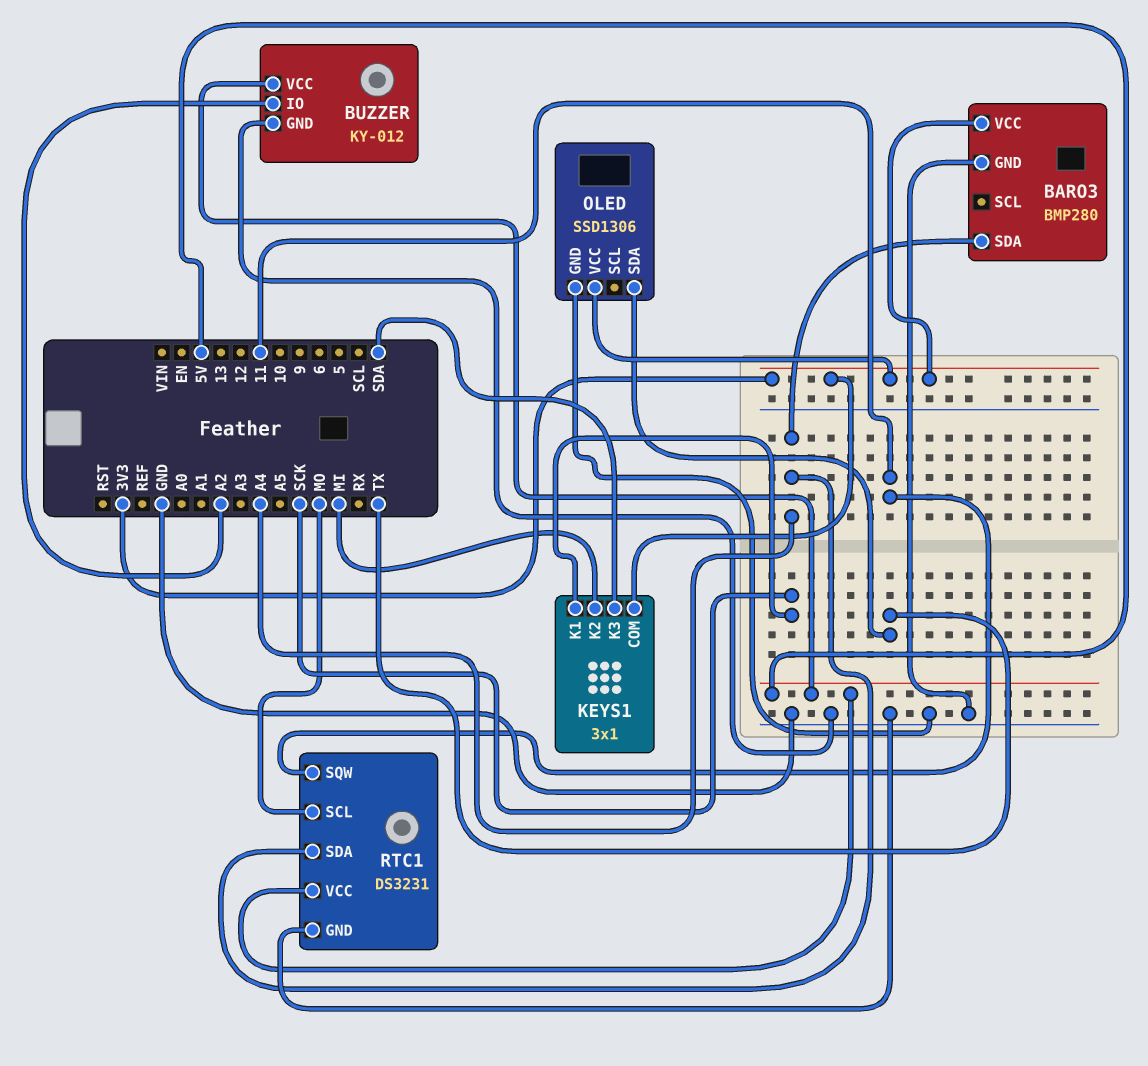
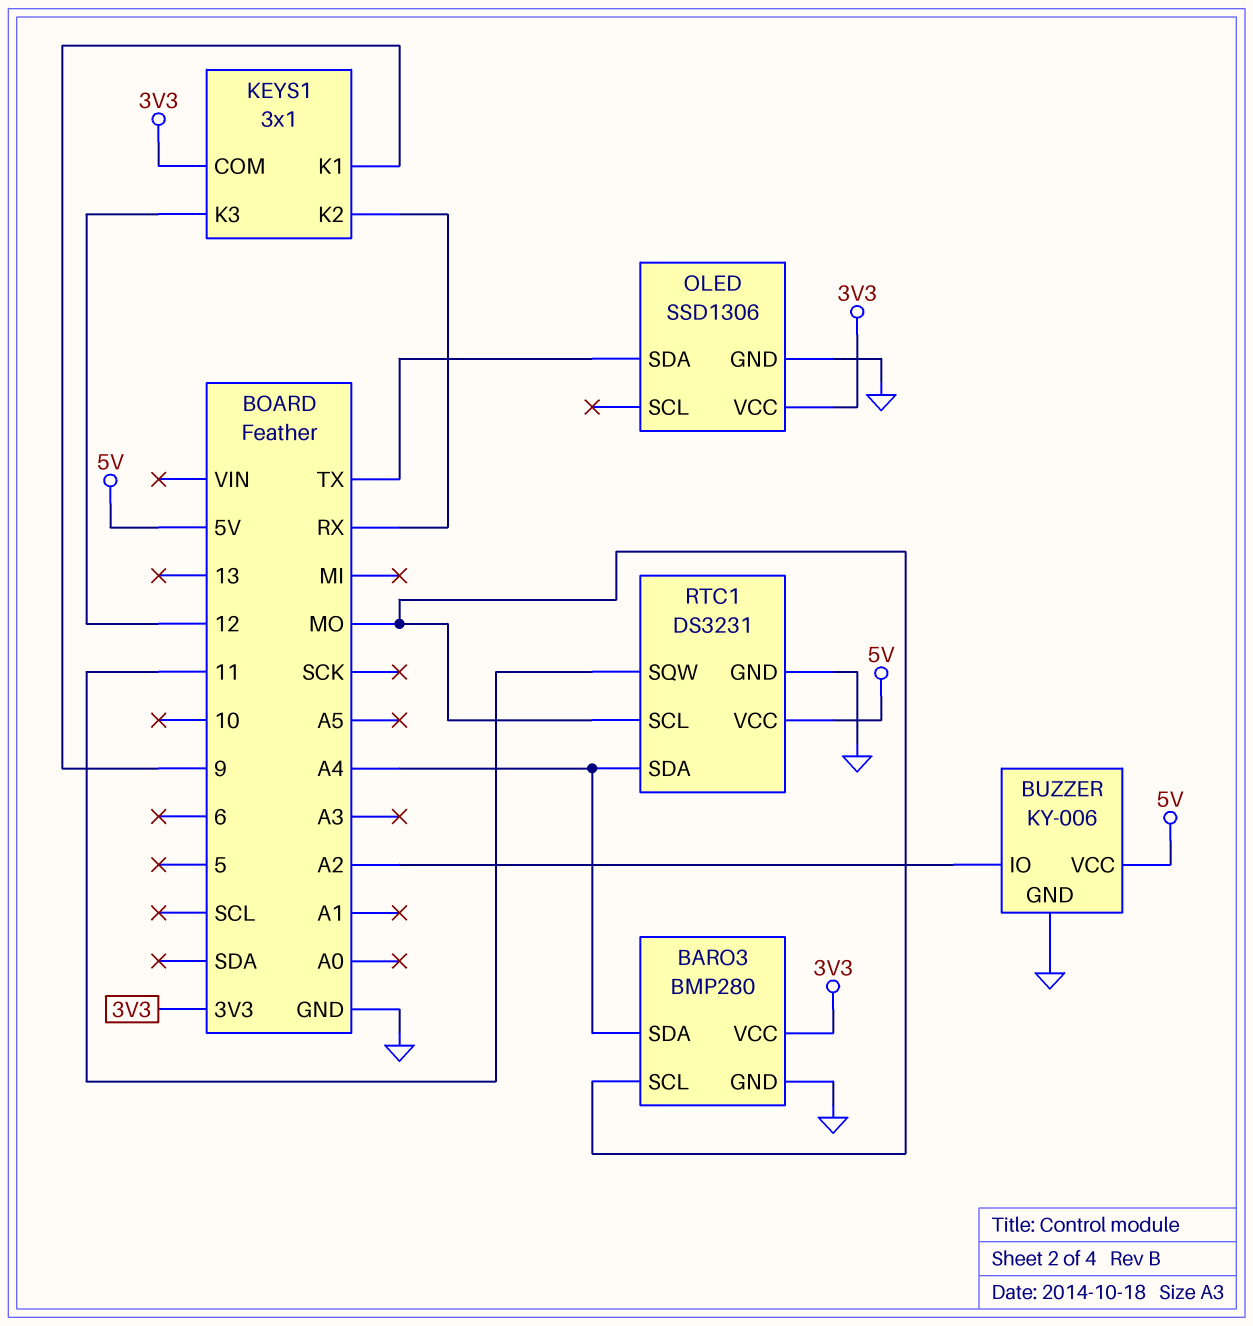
BARO3 pin SCL: none -> MO
BUZZER: KY-012 -> KY-006
KEYS1 pin K1: SCK -> 9
KEYS1 pin K2: MI -> RX
KEYS1 pin K3: SDA -> 12

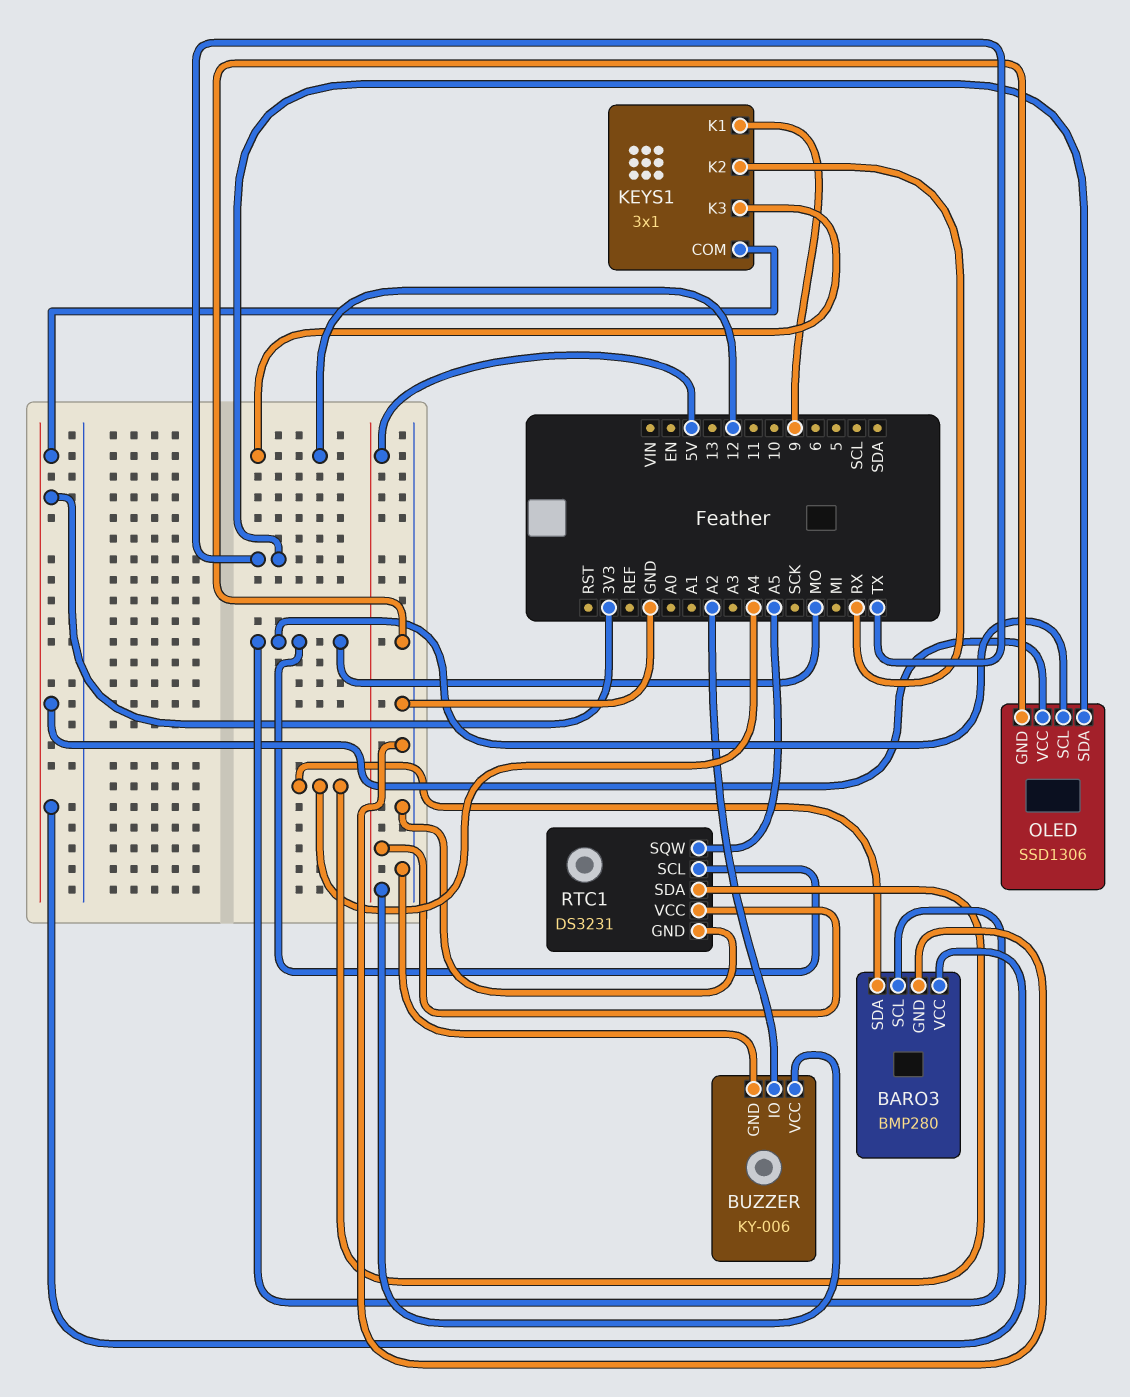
OLED pin SCL: none -> MO
RTC1 pin SQW: 11 -> A5

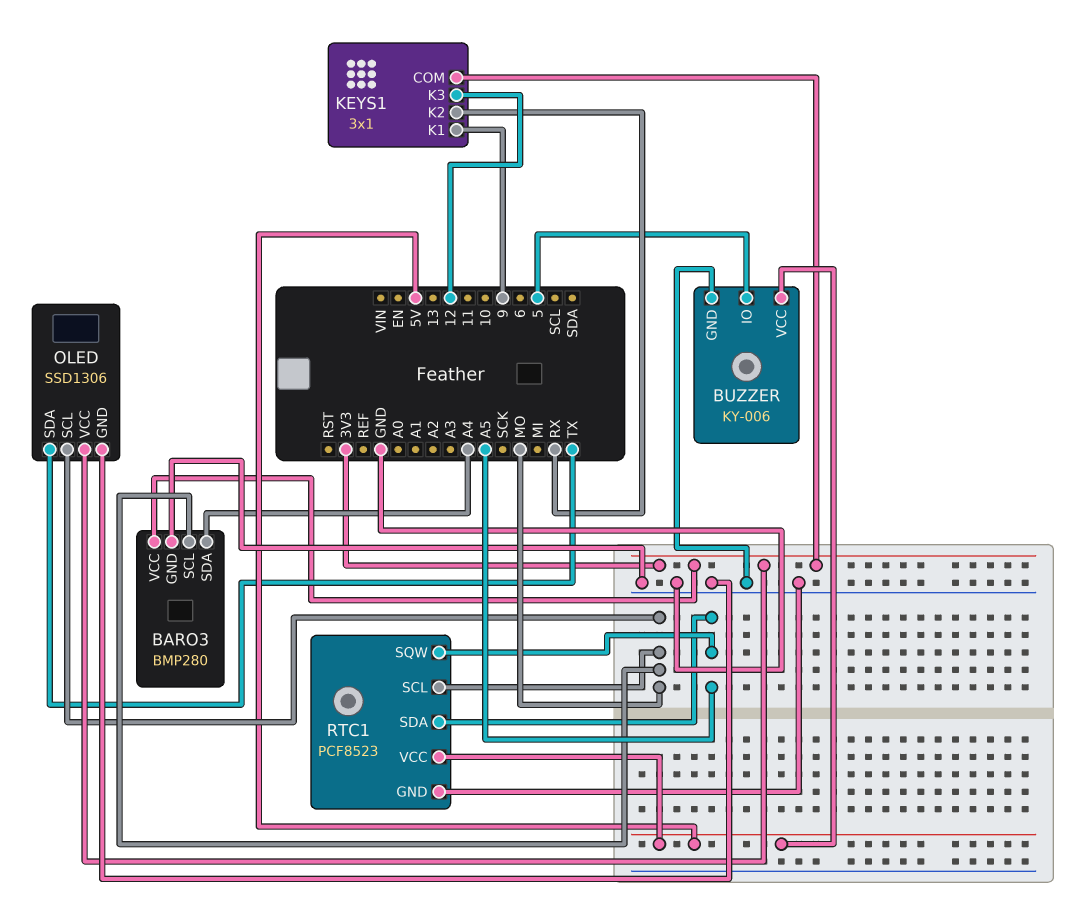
BUZZER pin IO: A2 -> 5
RTC1: DS3231 -> PCF8523
RTC1 pin SDA: A4 -> A5

